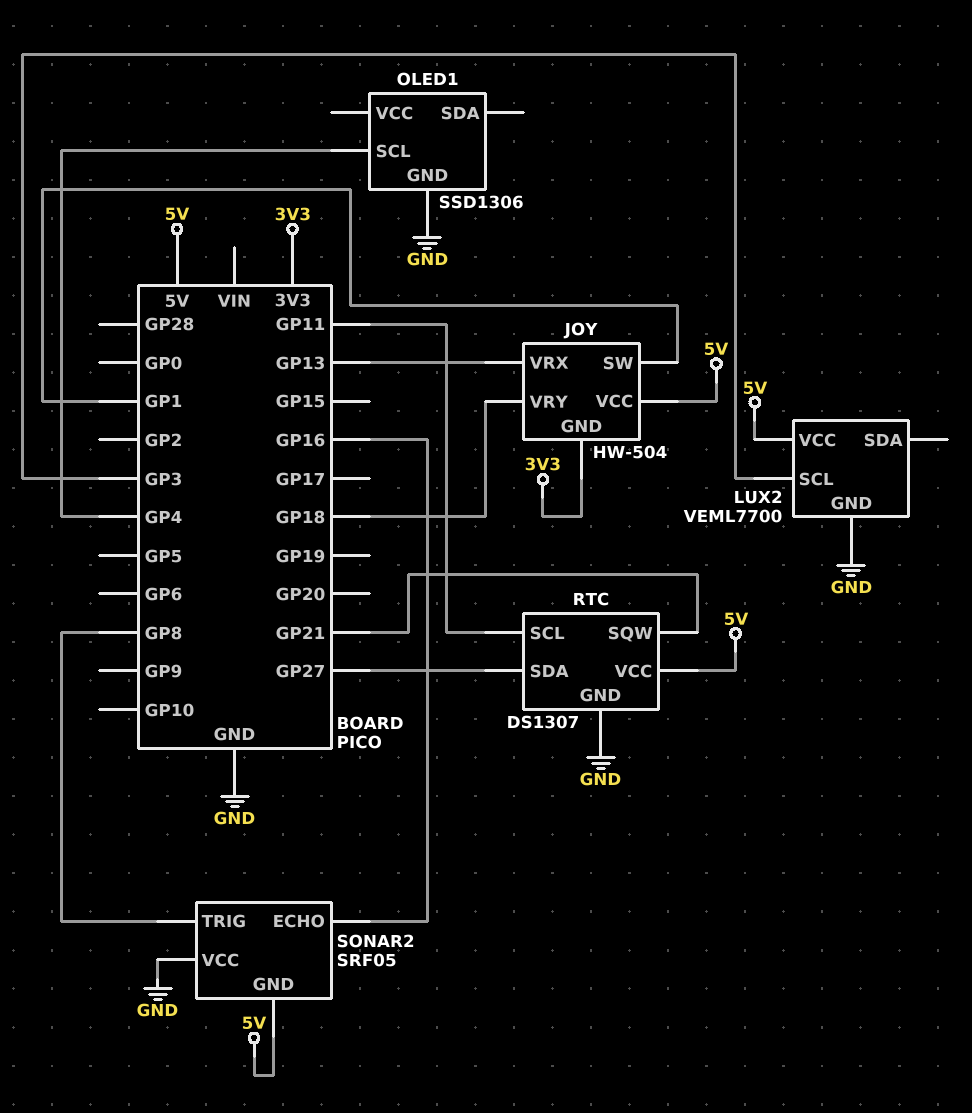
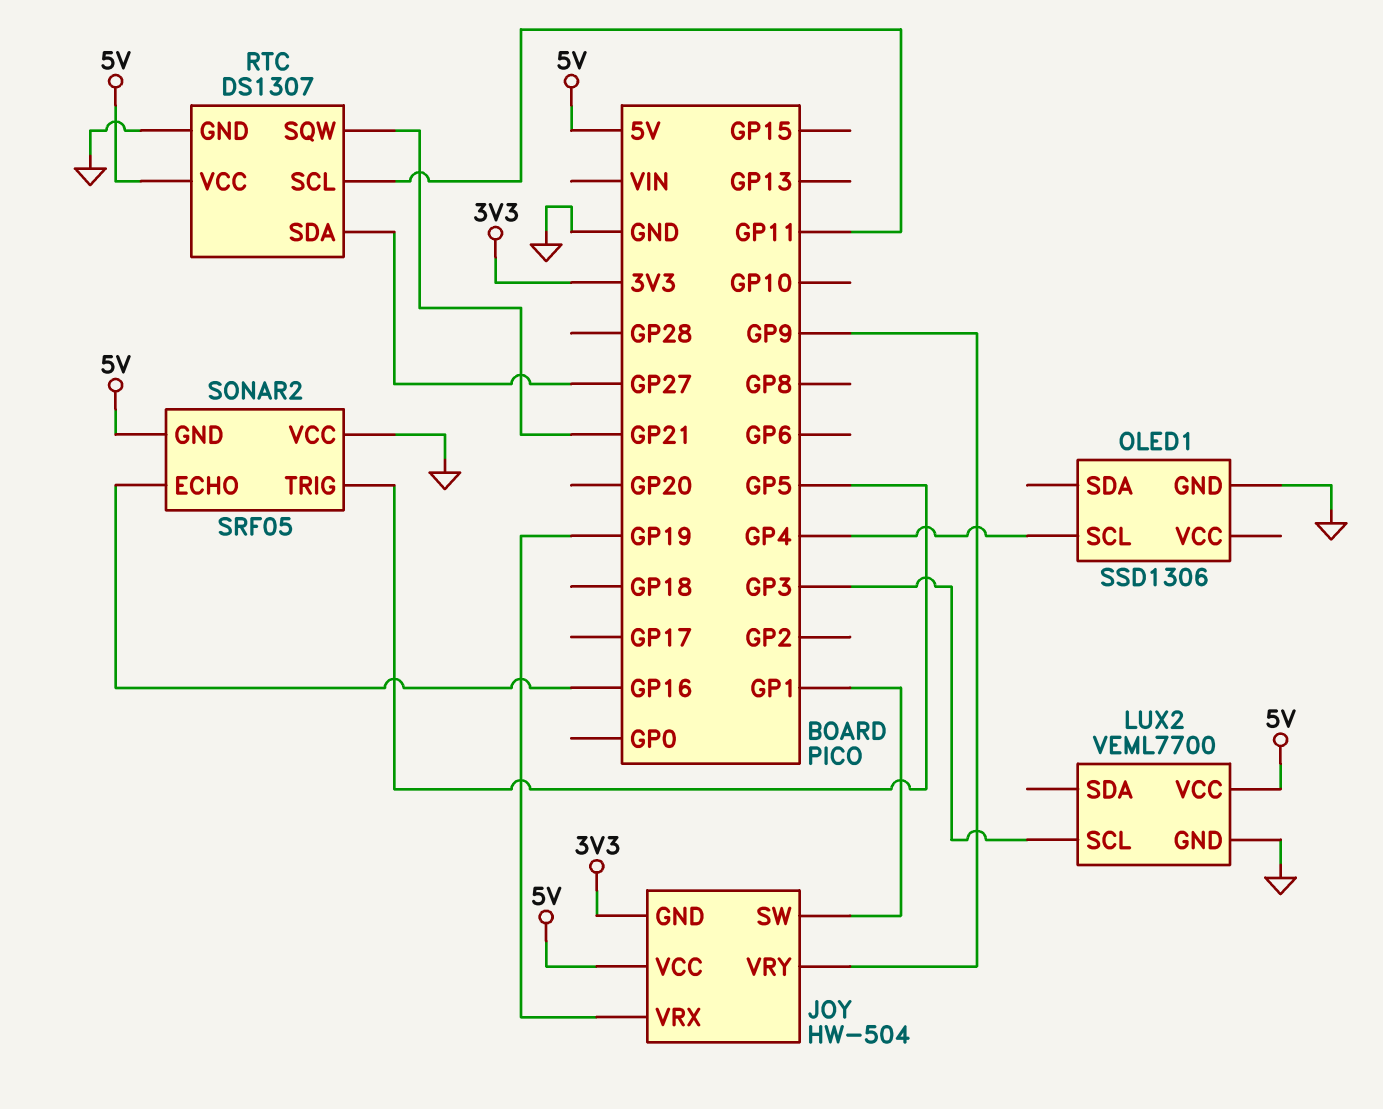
JOY pin VRX: GP13 -> GP19
JOY pin VRY: GP18 -> GP9
SONAR2 pin TRIG: GP8 -> GP5

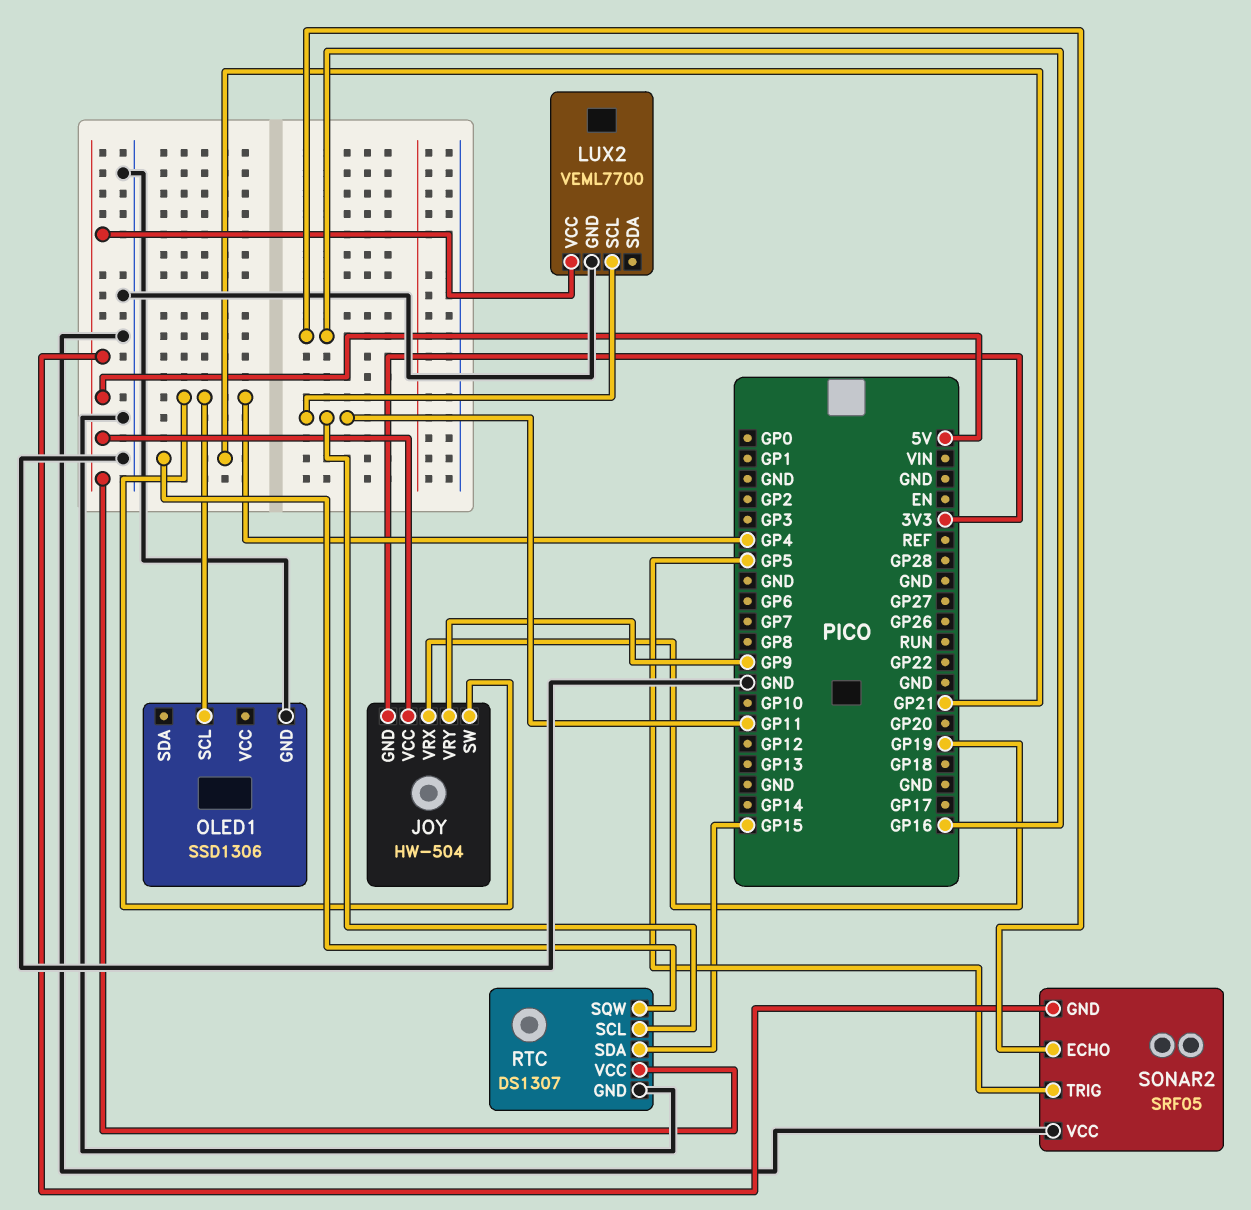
JOY pin SW: GP1 -> GP4
LUX2 pin SCL: GP3 -> GP11
RTC pin SDA: GP27 -> GP15

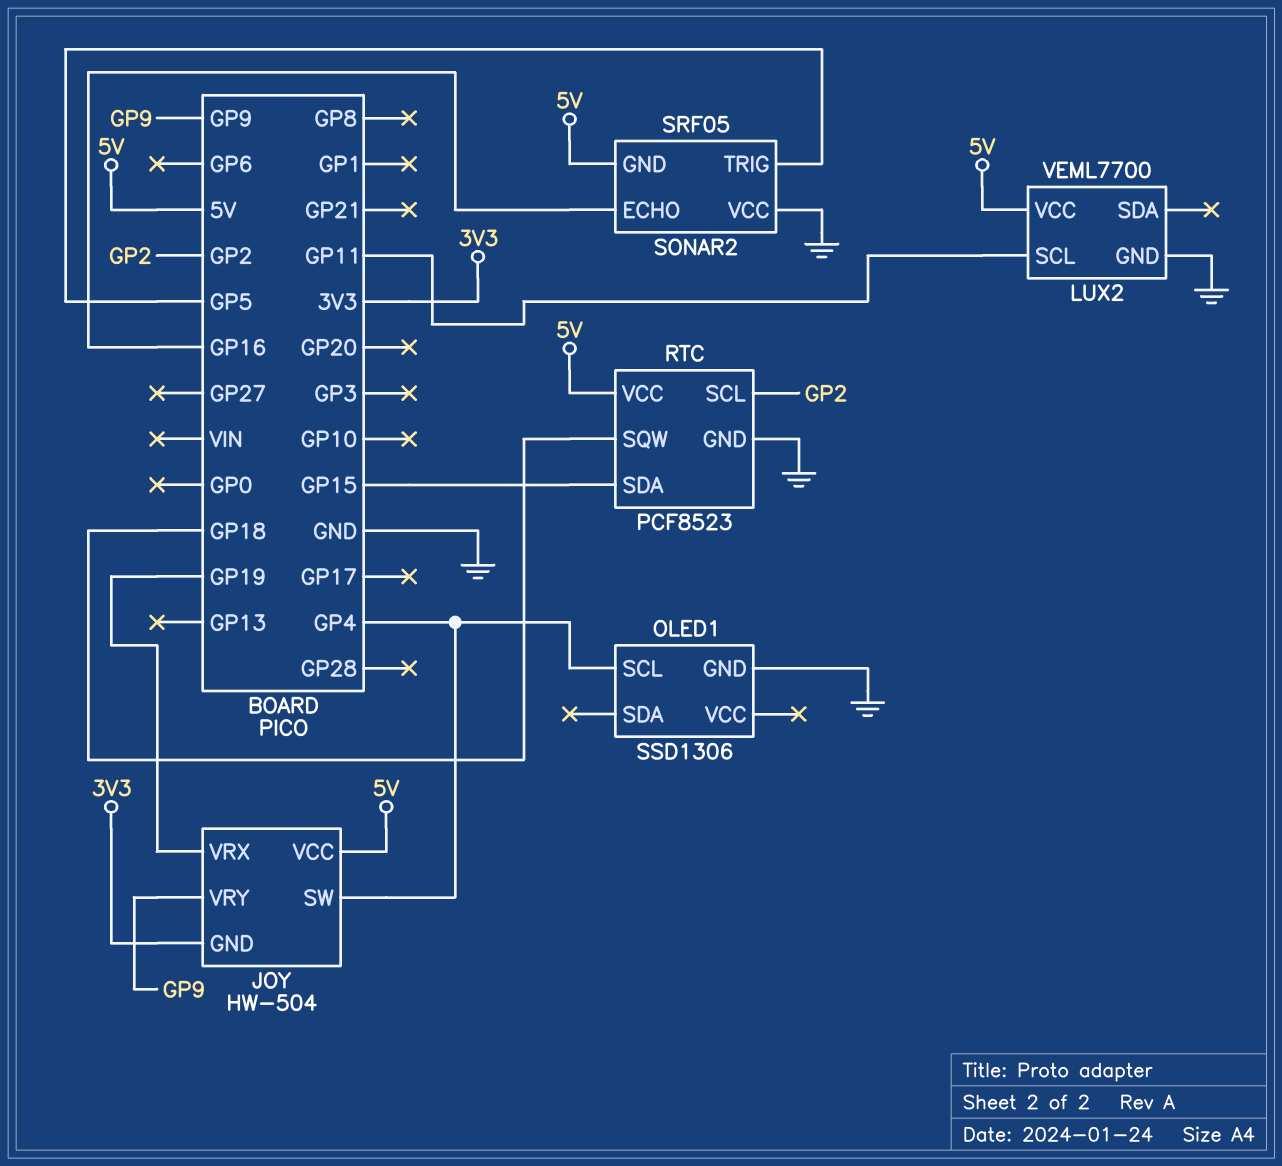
RTC: DS1307 -> PCF8523
RTC pin SCL: GP11 -> GP2
RTC pin SQW: GP21 -> GP18

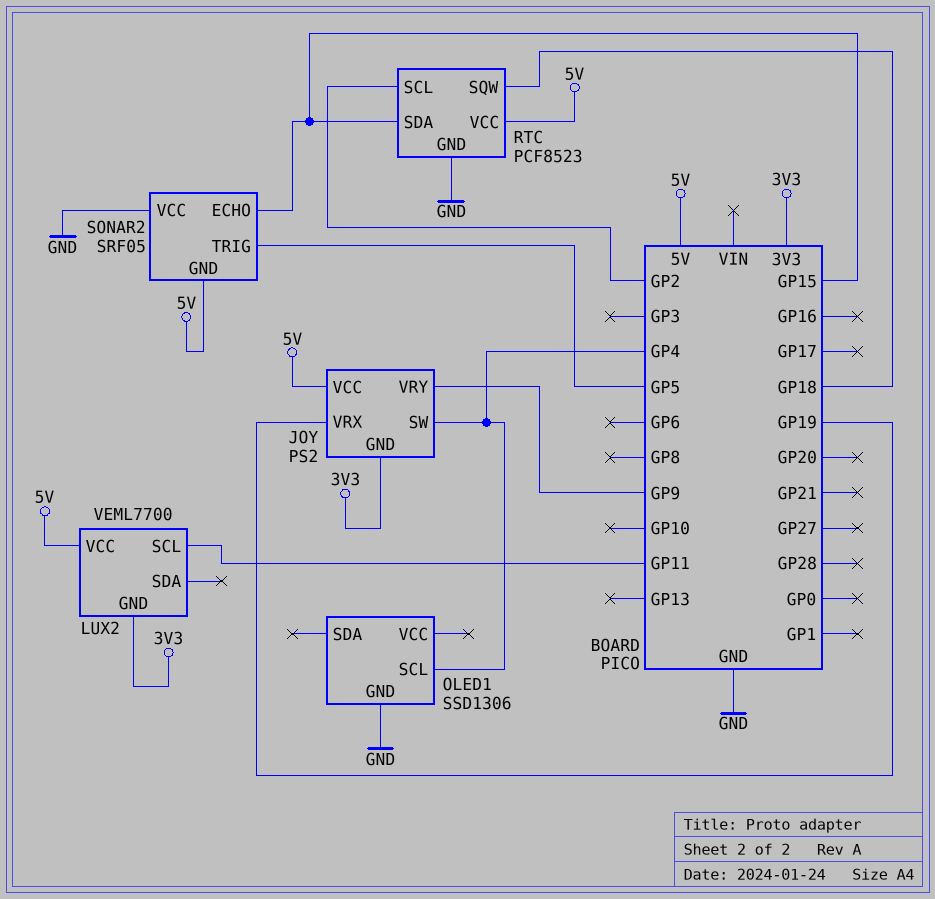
JOY: HW-504 -> PS2
LUX2 pin GND: GND -> 3V3
SONAR2 pin ECHO: GP16 -> GP15

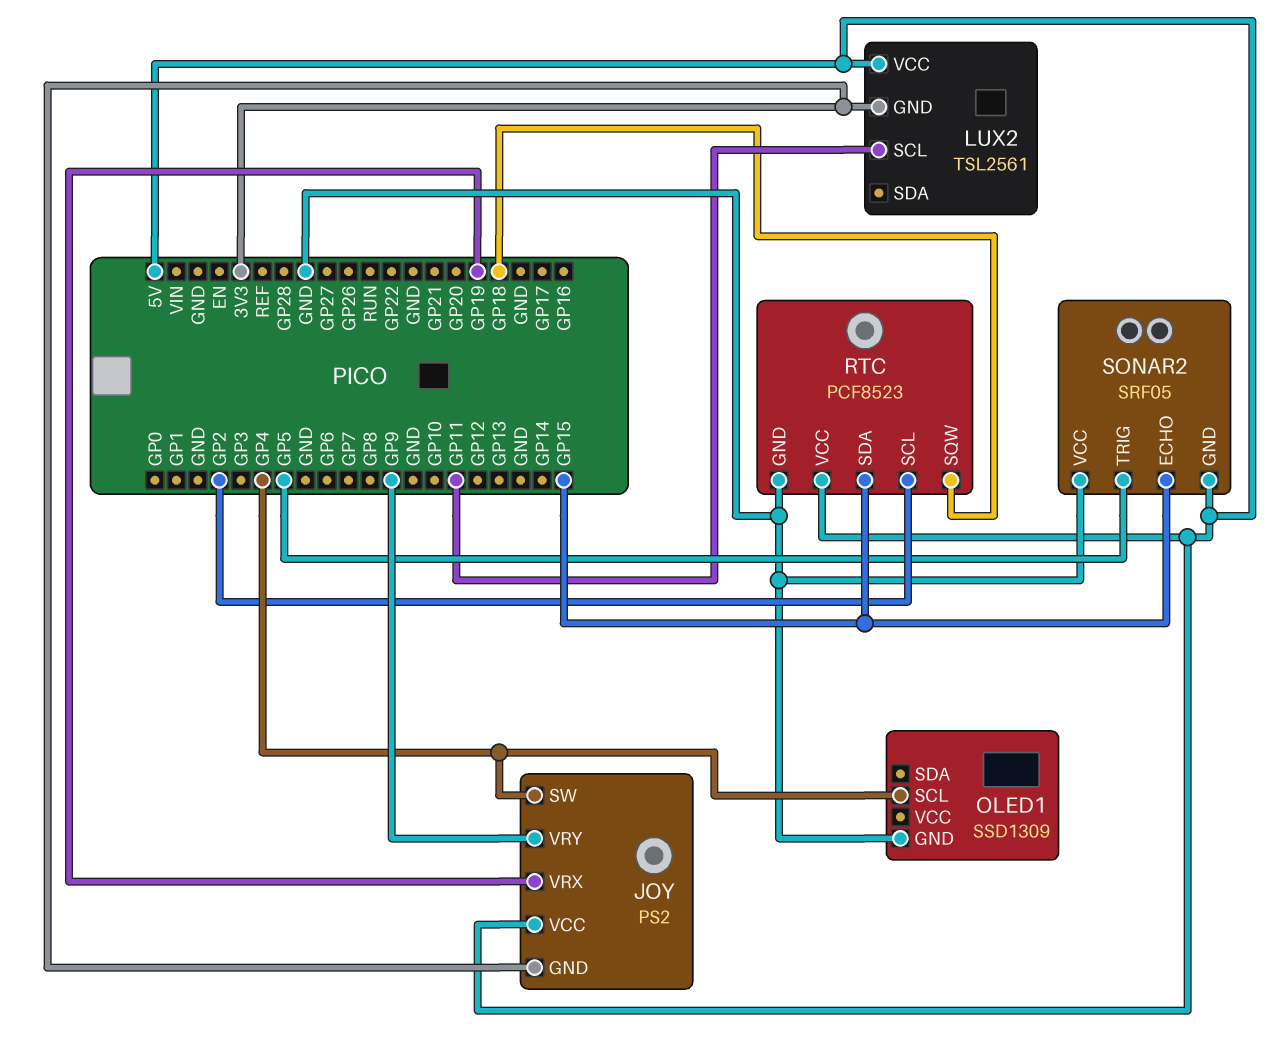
LUX2: VEML7700 -> TSL2561
OLED1: SSD1306 -> SSD1309

